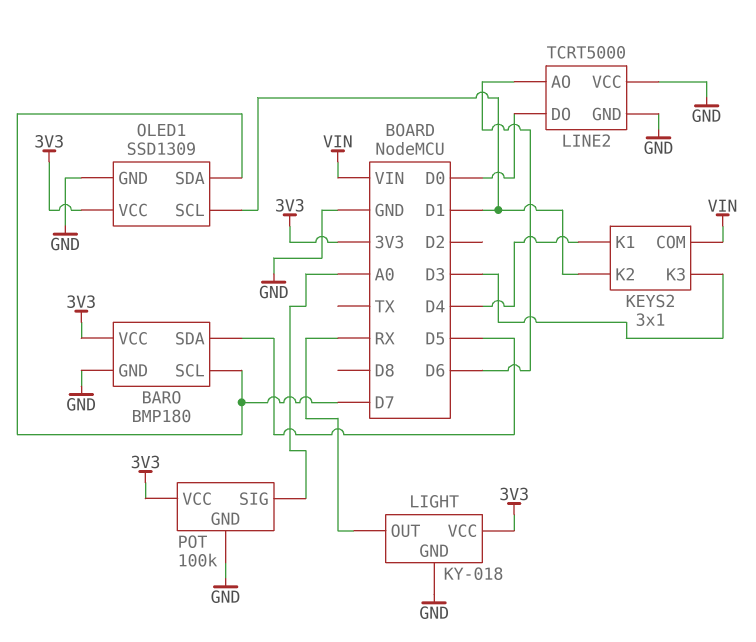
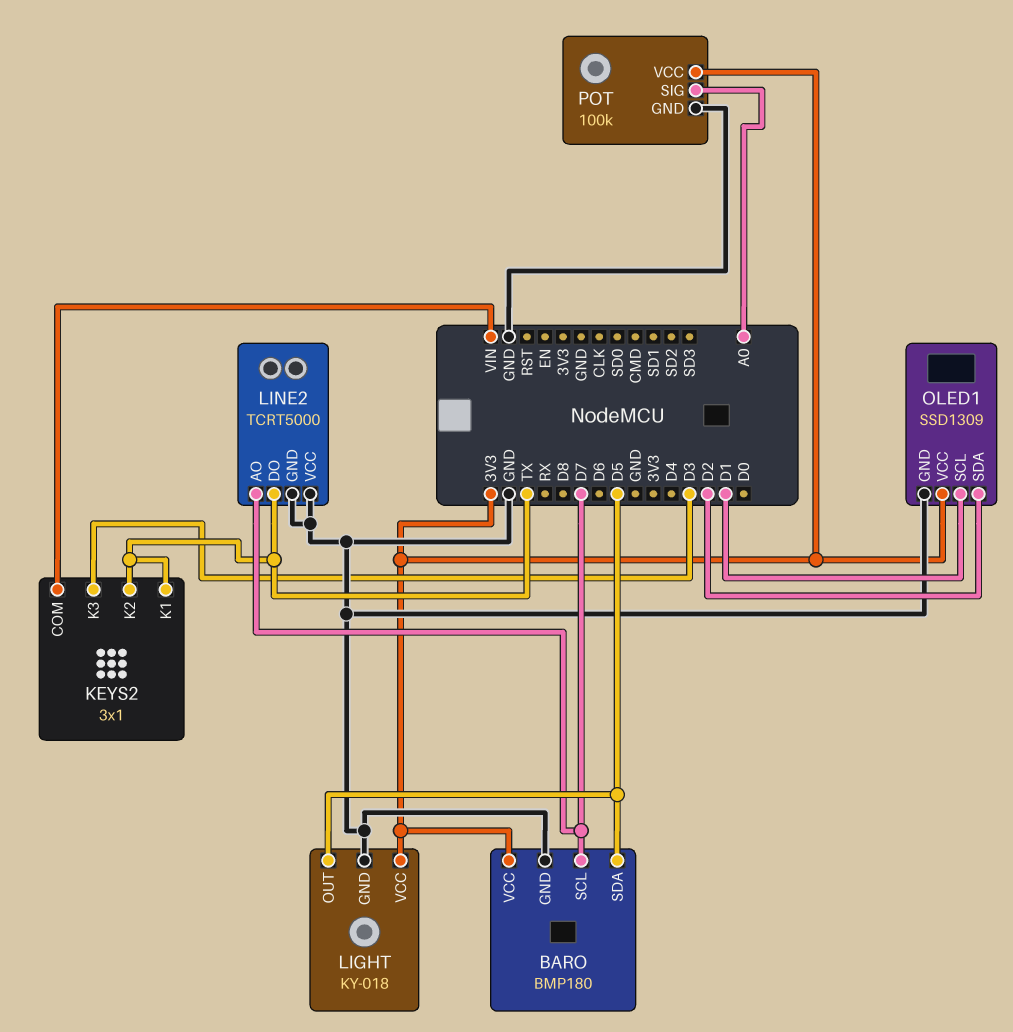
KEYS2 pin K1: D4 -> TX
KEYS2 pin K2: D1 -> TX
LIGHT pin OUT: RX -> D5
LINE2 pin AO: D6 -> D7
LINE2 pin DO: D0 -> TX
OLED1 pin SDA: D7 -> D2

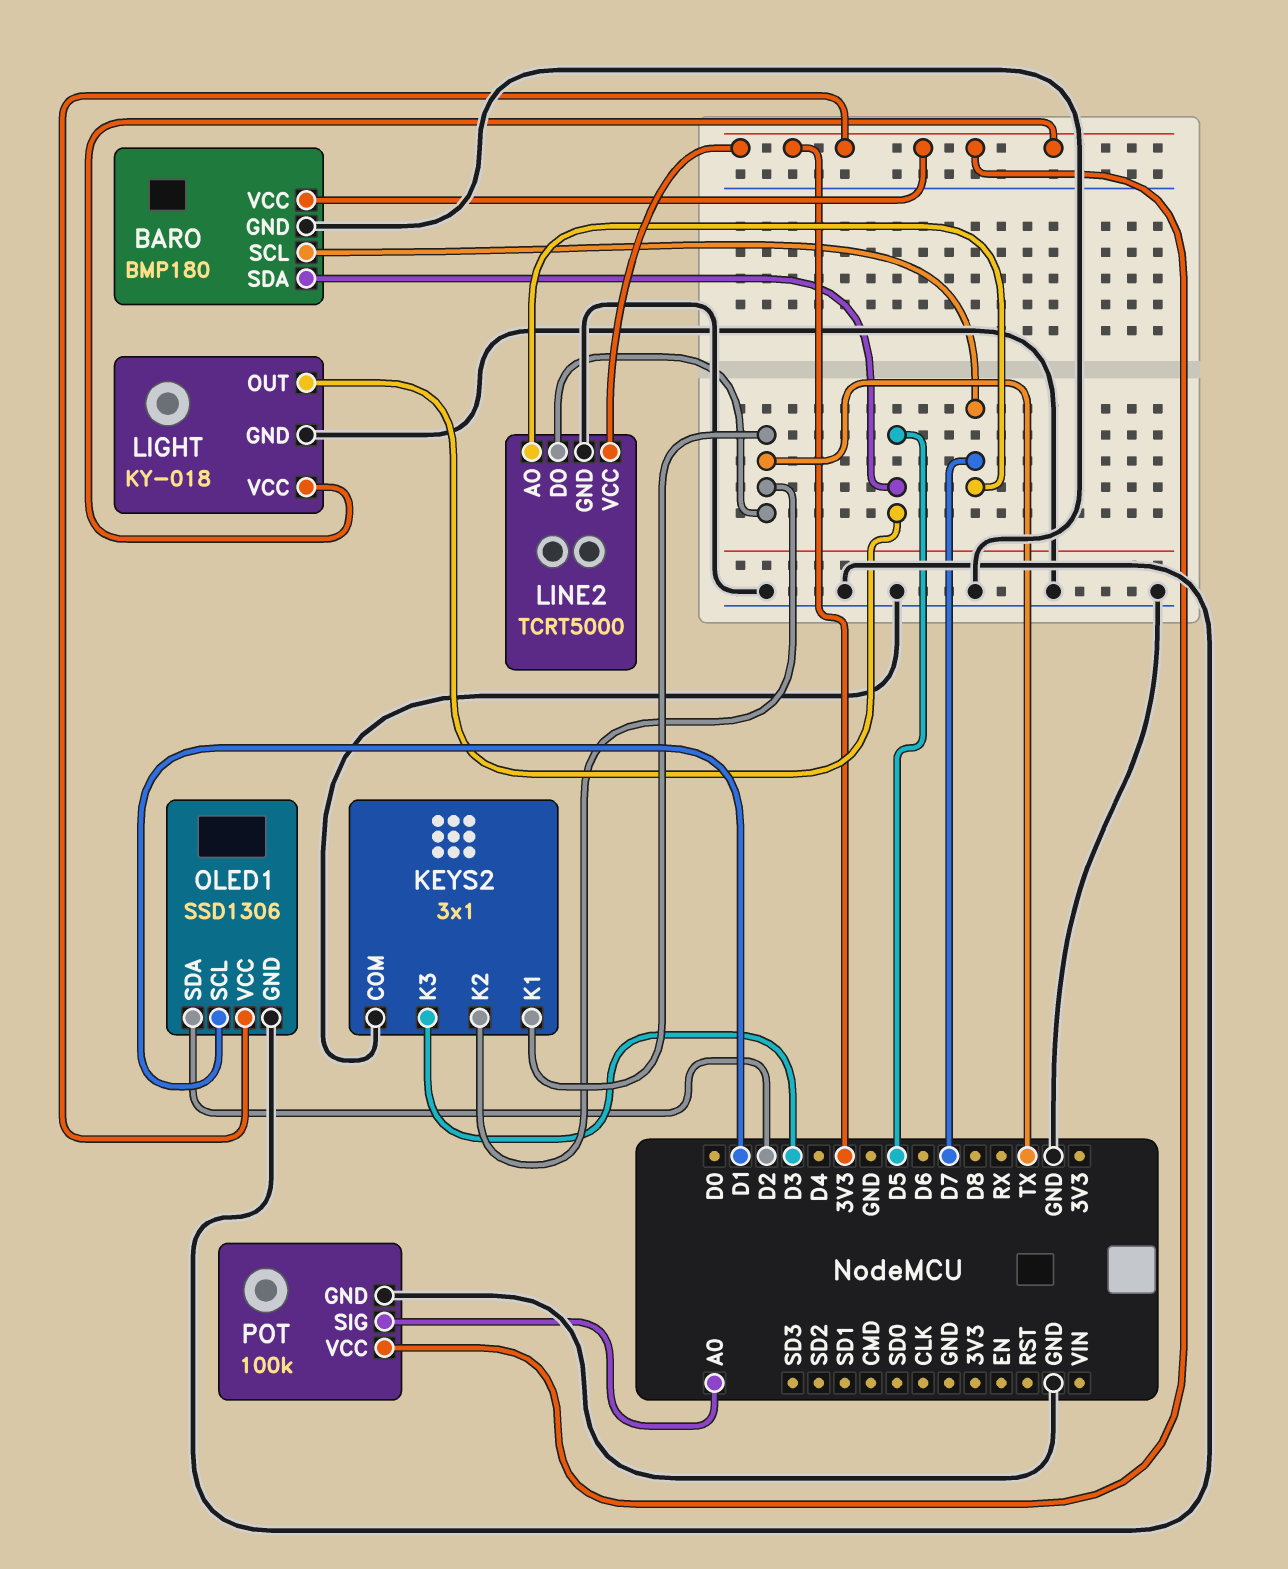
KEYS2 pin COM: VIN -> GND
LINE2 pin VCC: GND -> 3V3
OLED1: SSD1309 -> SSD1306

